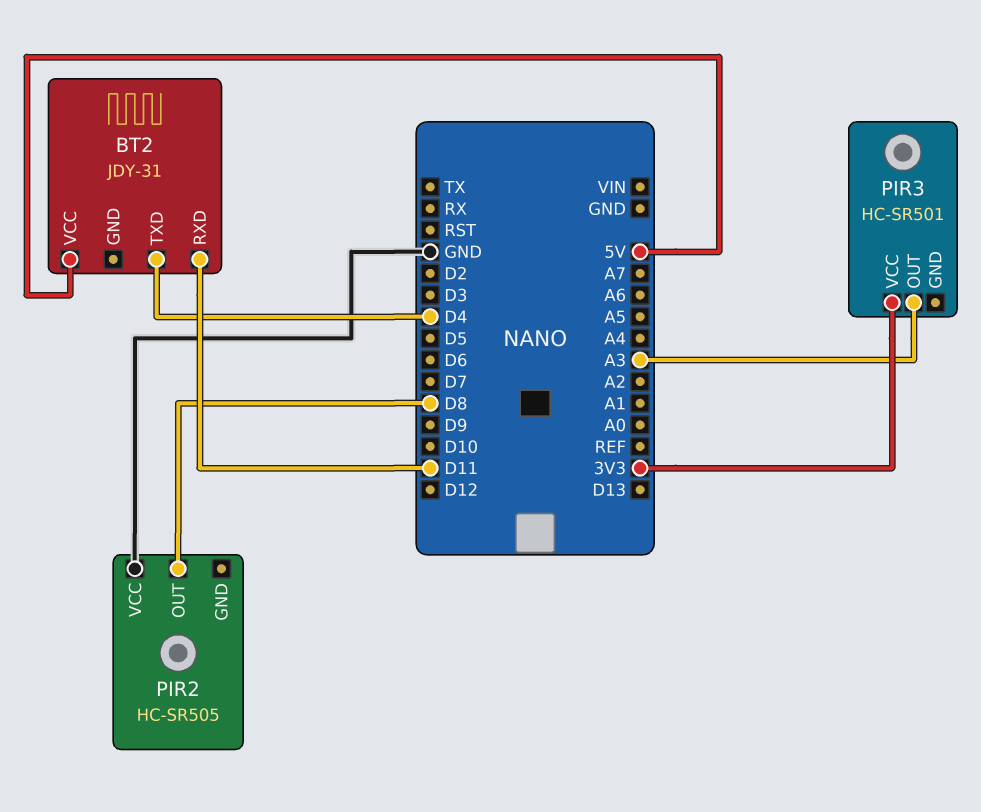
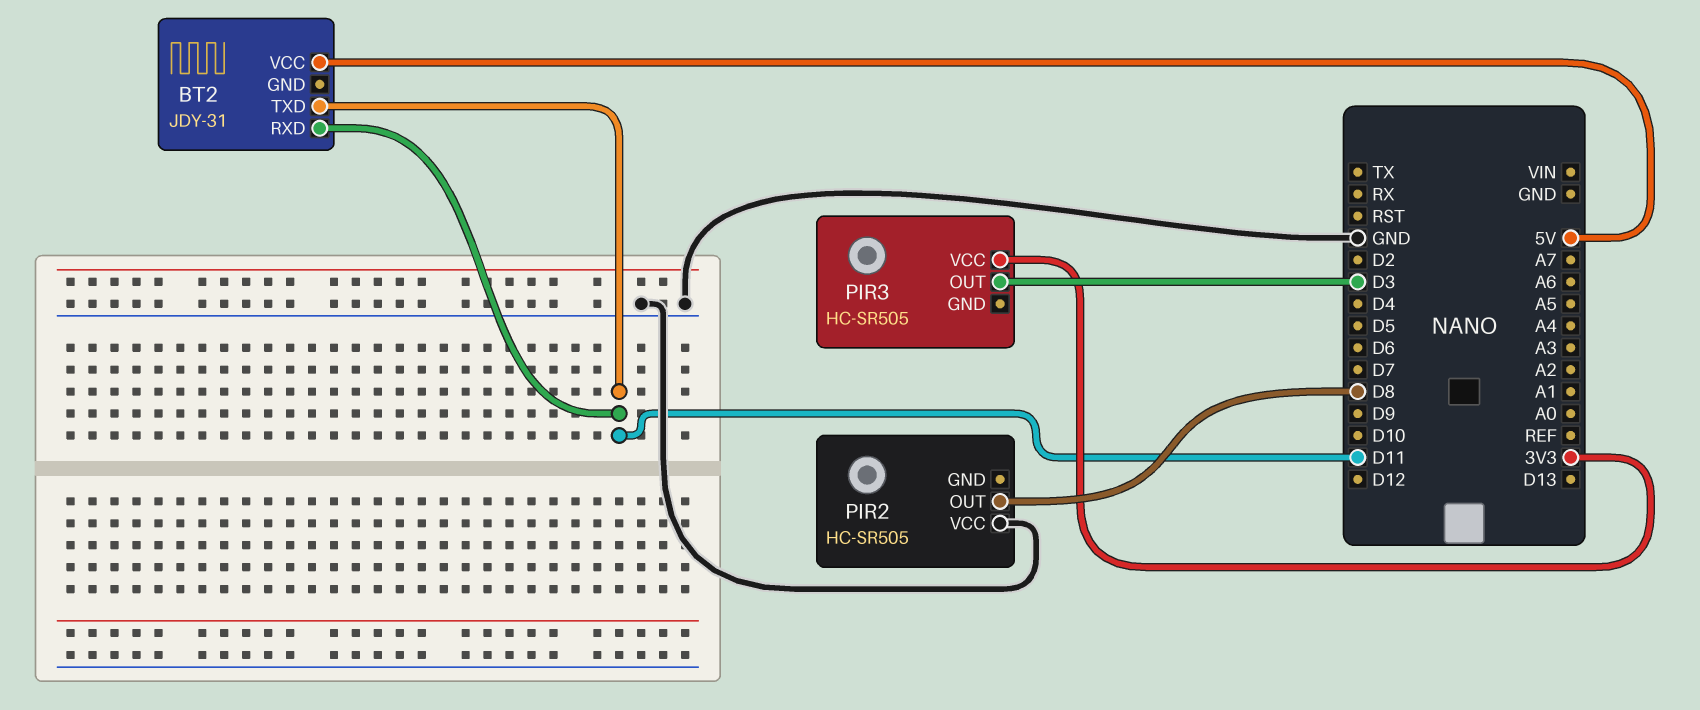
BT2 pin TXD: D4 -> D11
PIR3: HC-SR501 -> HC-SR505
PIR3 pin OUT: A3 -> D3

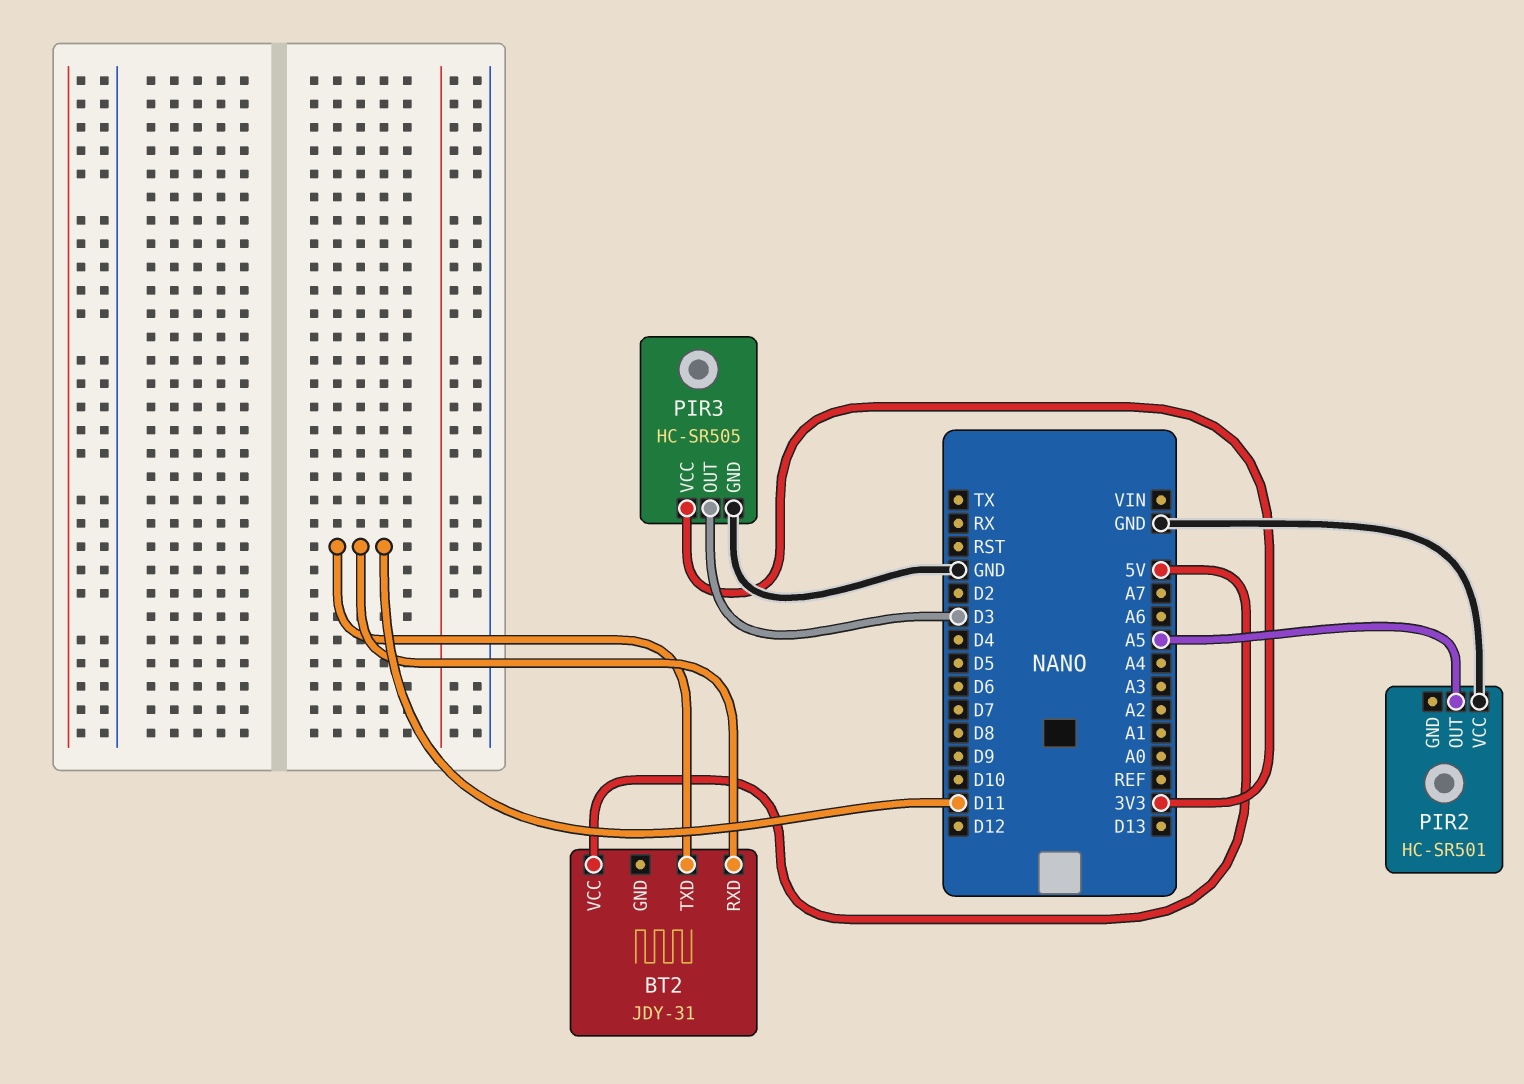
PIR2: HC-SR505 -> HC-SR501
PIR2 pin OUT: D8 -> A5
PIR3 pin GND: none -> GND

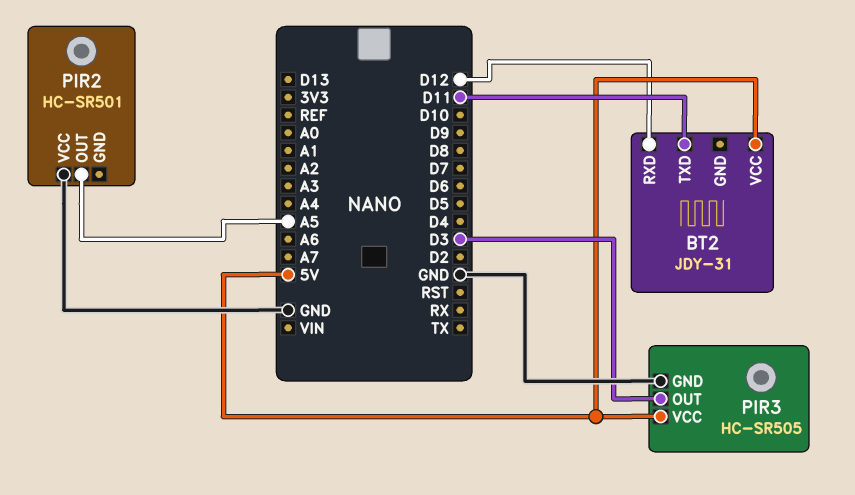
BT2 pin RXD: D11 -> D12
PIR3 pin VCC: 3V3 -> 5V

